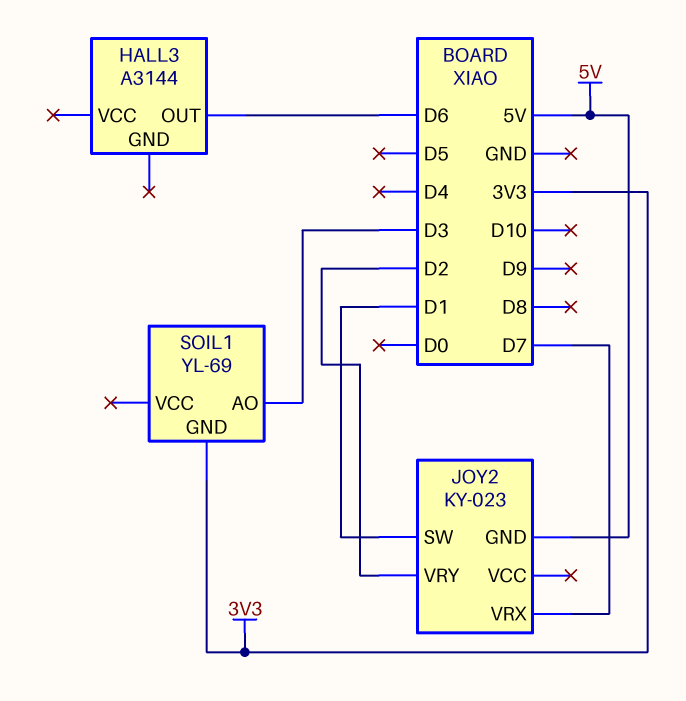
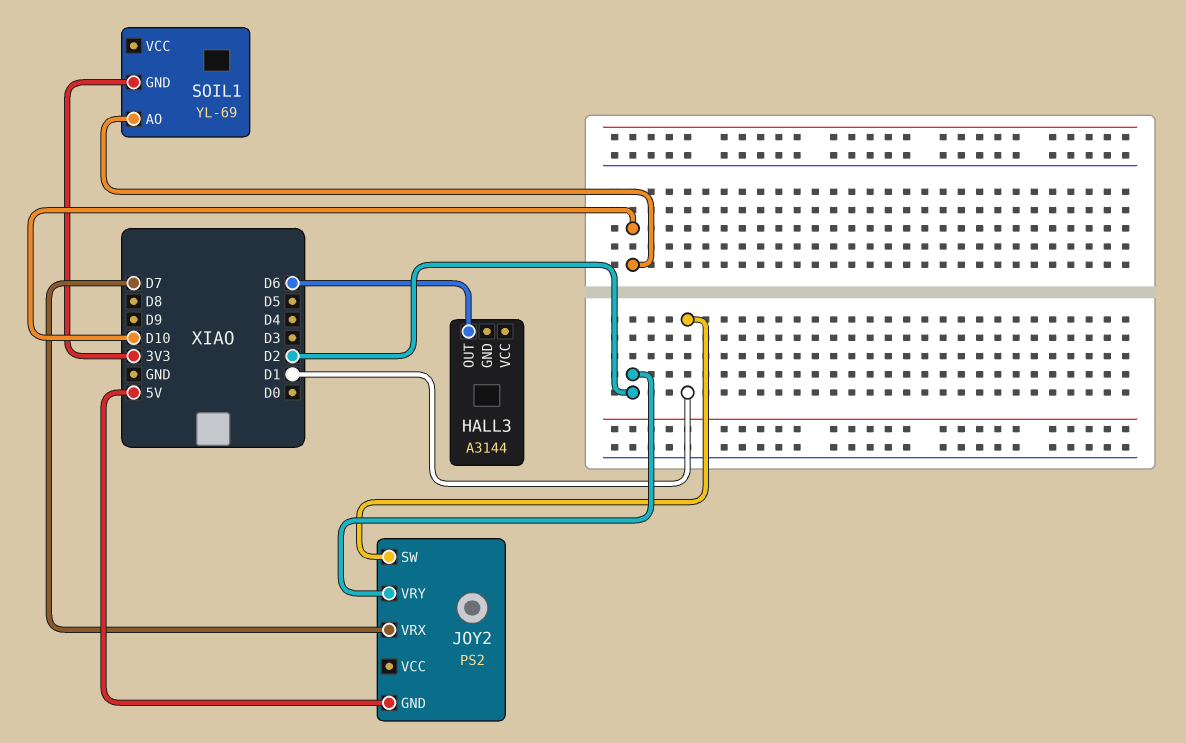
JOY2: KY-023 -> PS2
SOIL1 pin AO: D3 -> D10

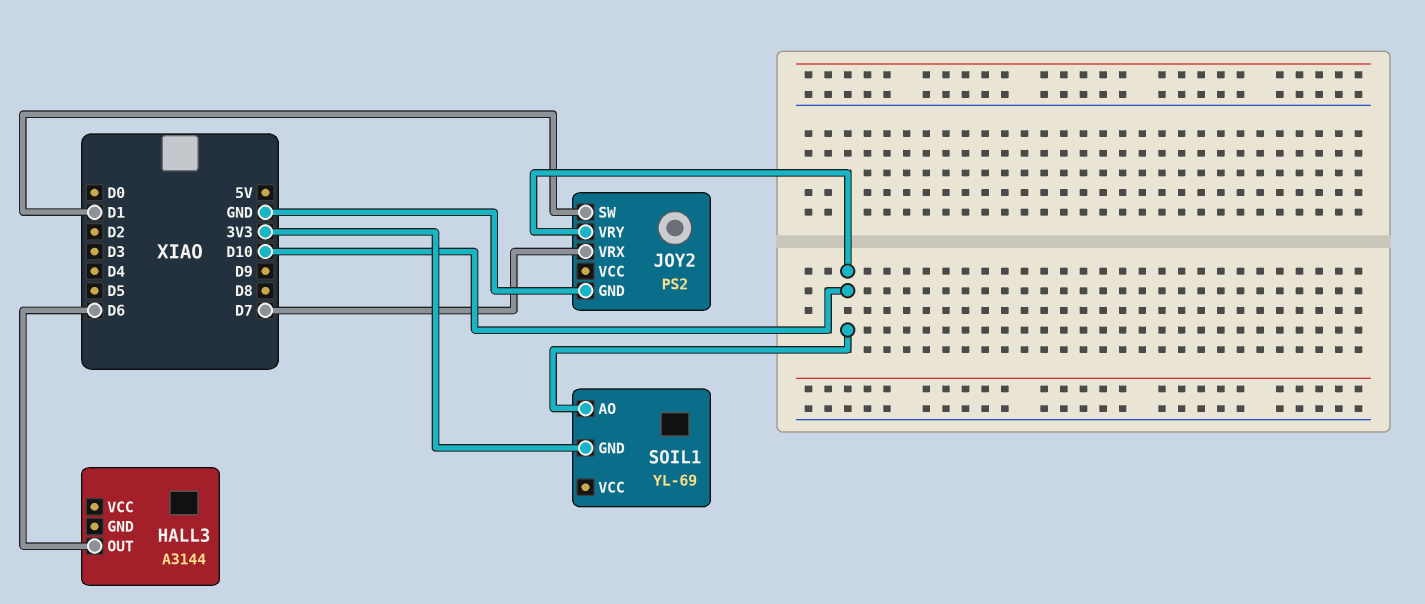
JOY2 pin GND: 5V -> GND
JOY2 pin VRY: D2 -> D10

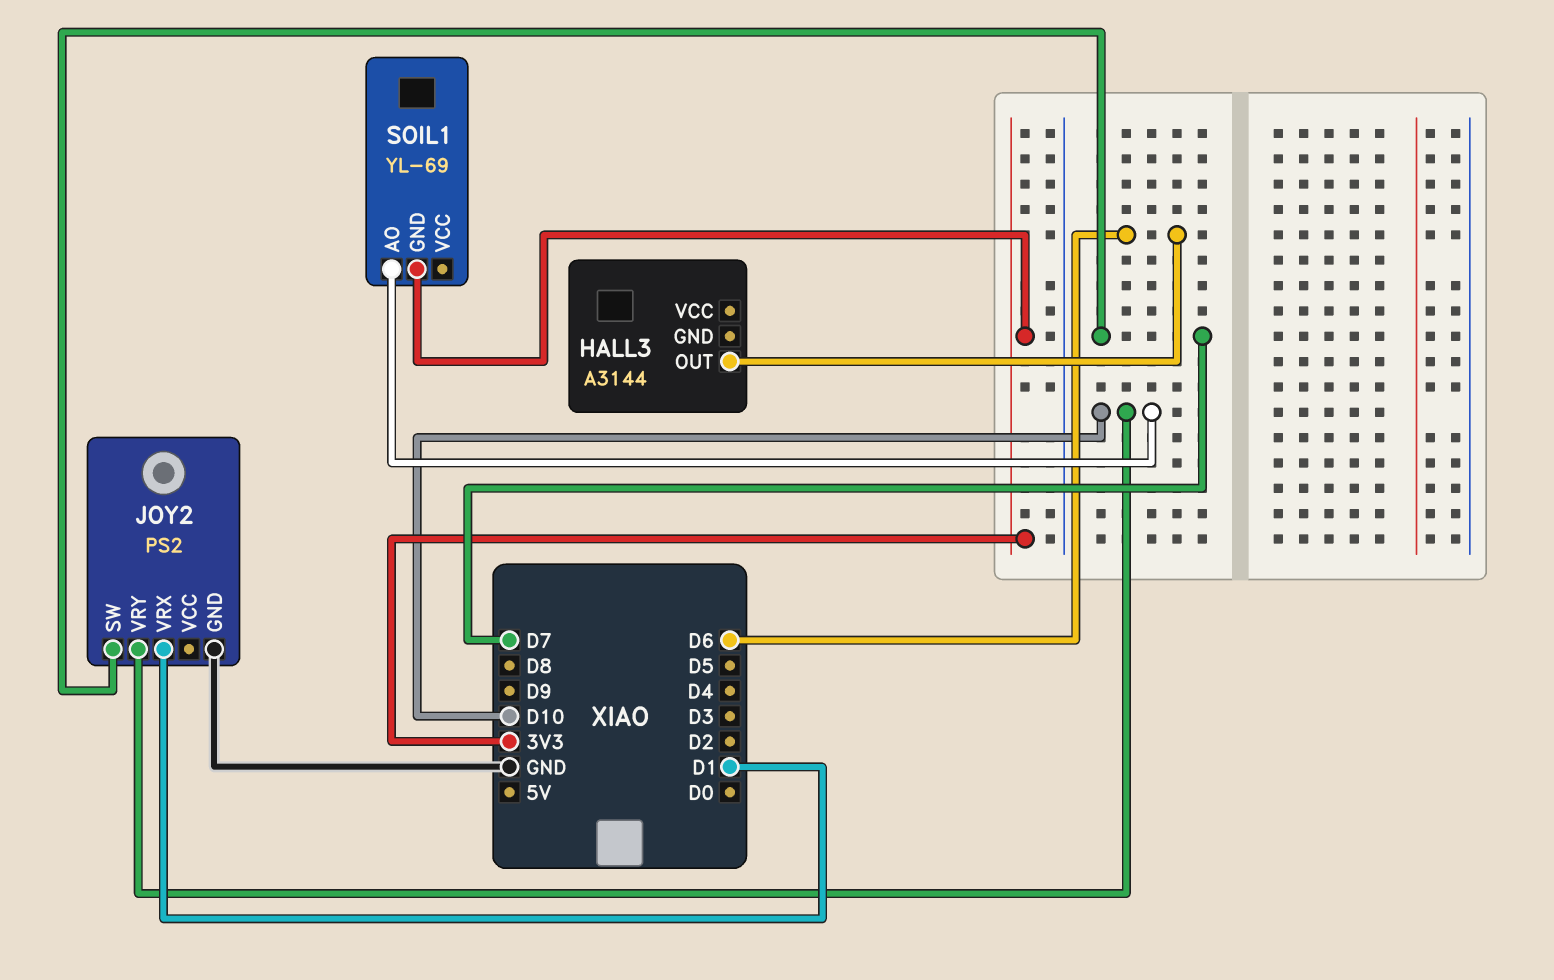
JOY2 pin SW: D1 -> D7
JOY2 pin VRX: D7 -> D1

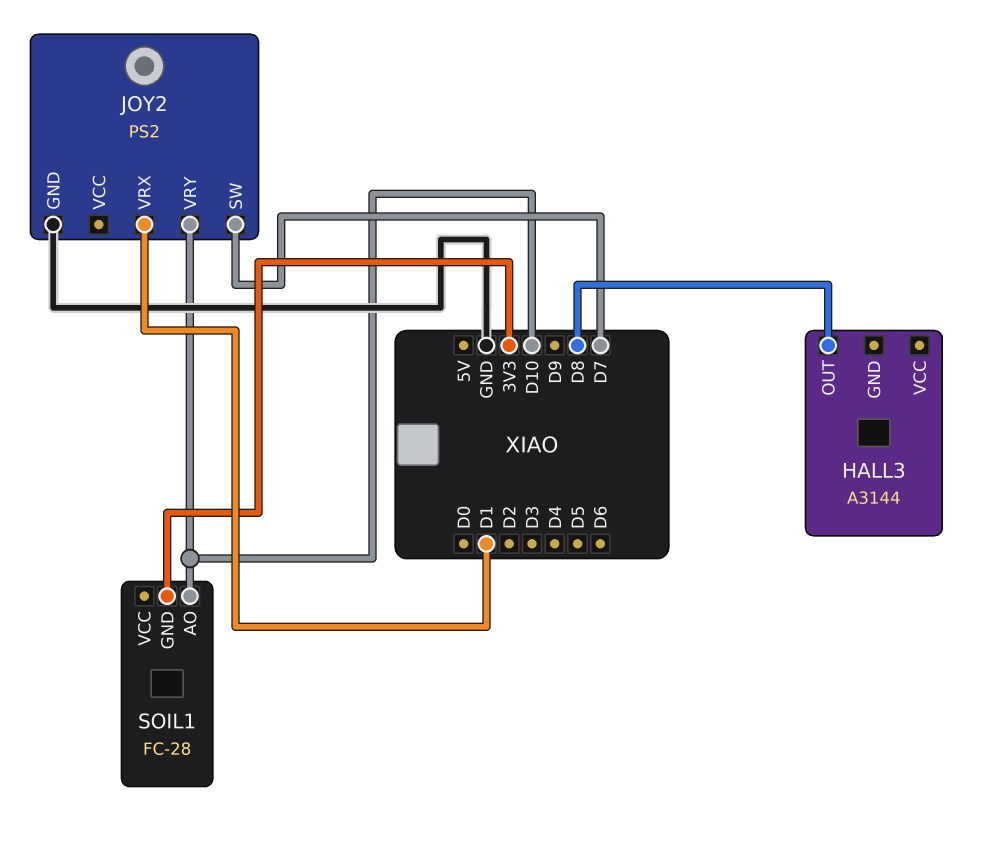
HALL3 pin OUT: D6 -> D8
SOIL1: YL-69 -> FC-28

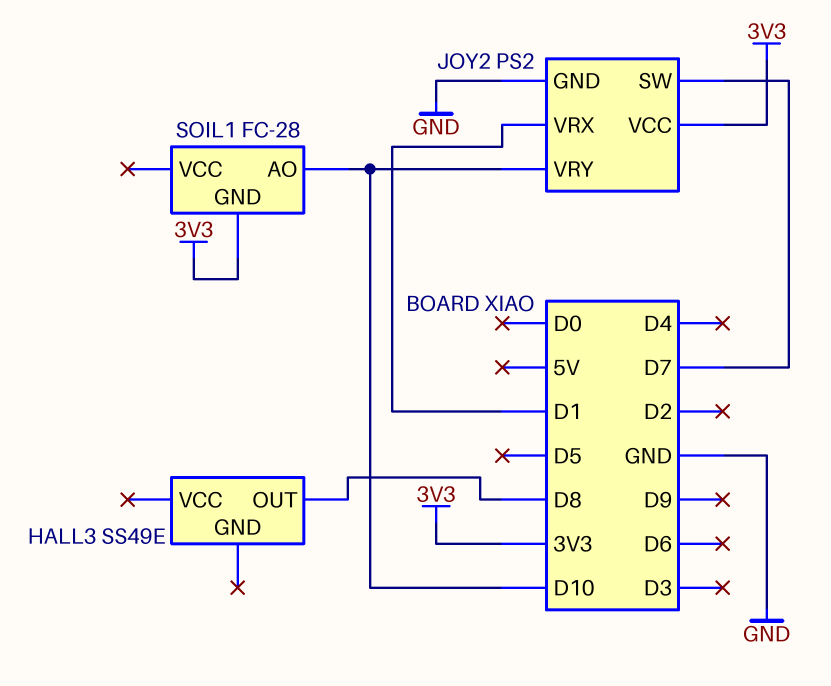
HALL3: A3144 -> SS49E
JOY2 pin VCC: none -> 3V3

